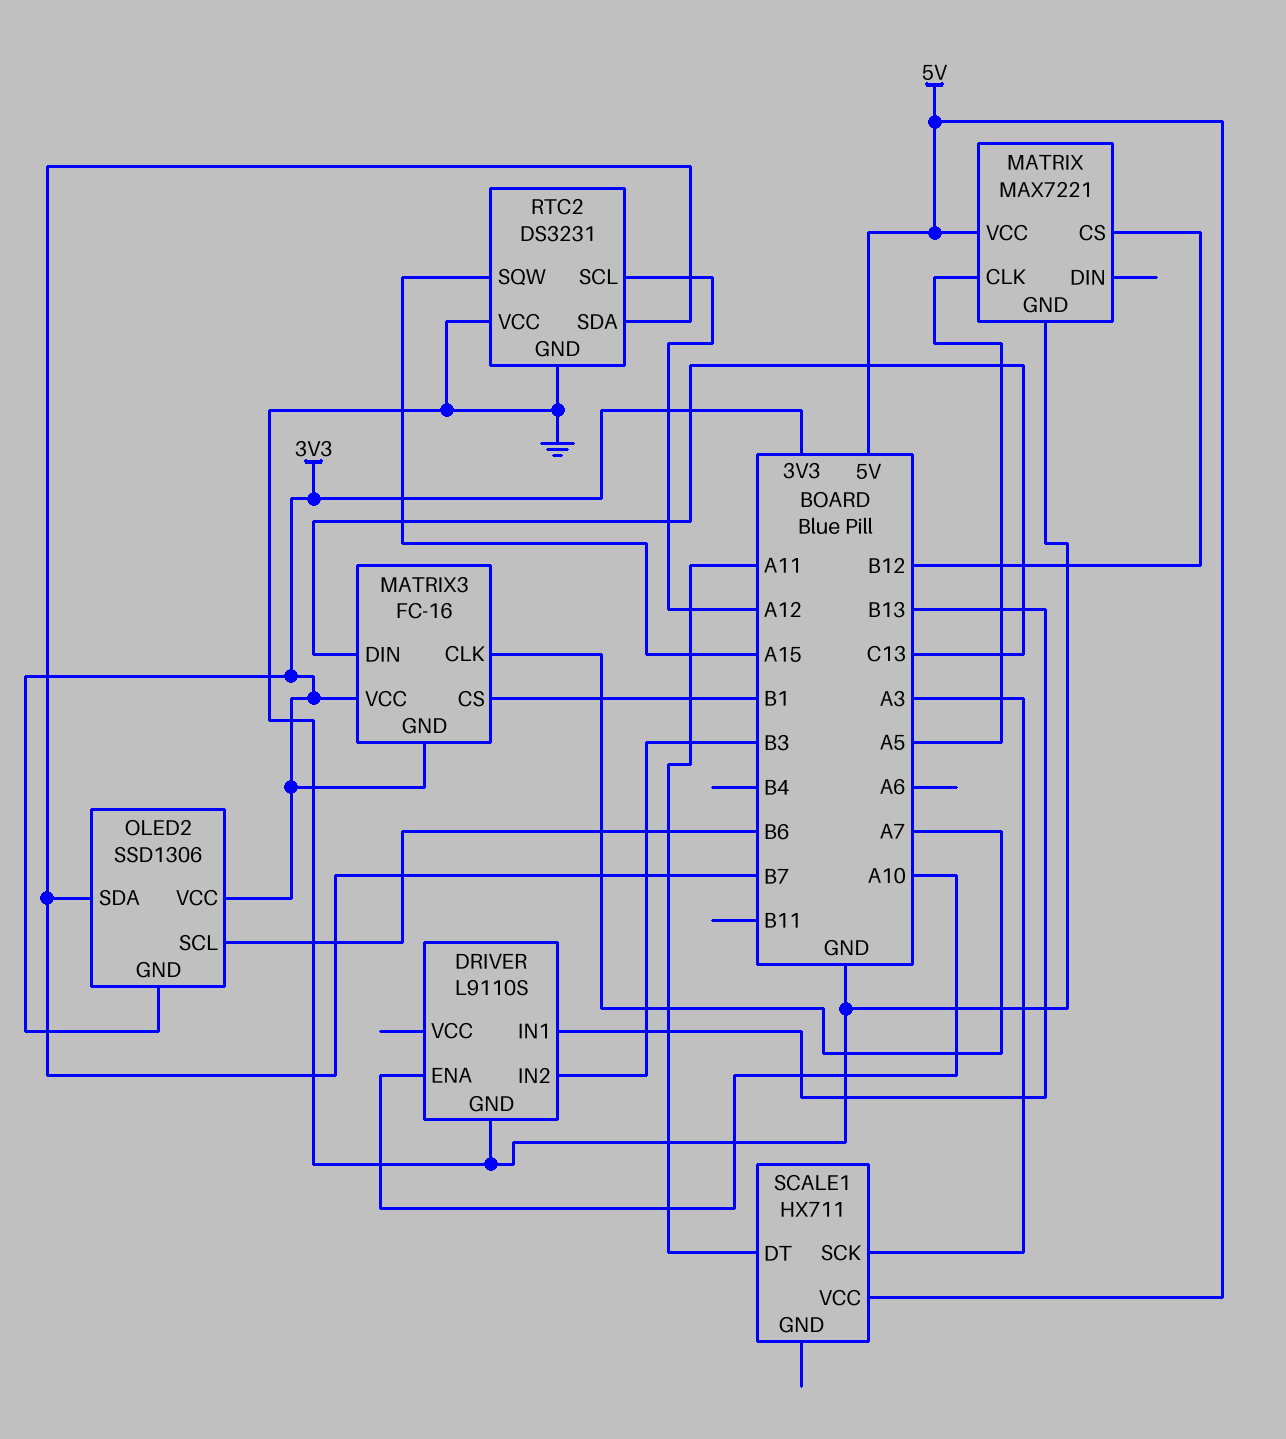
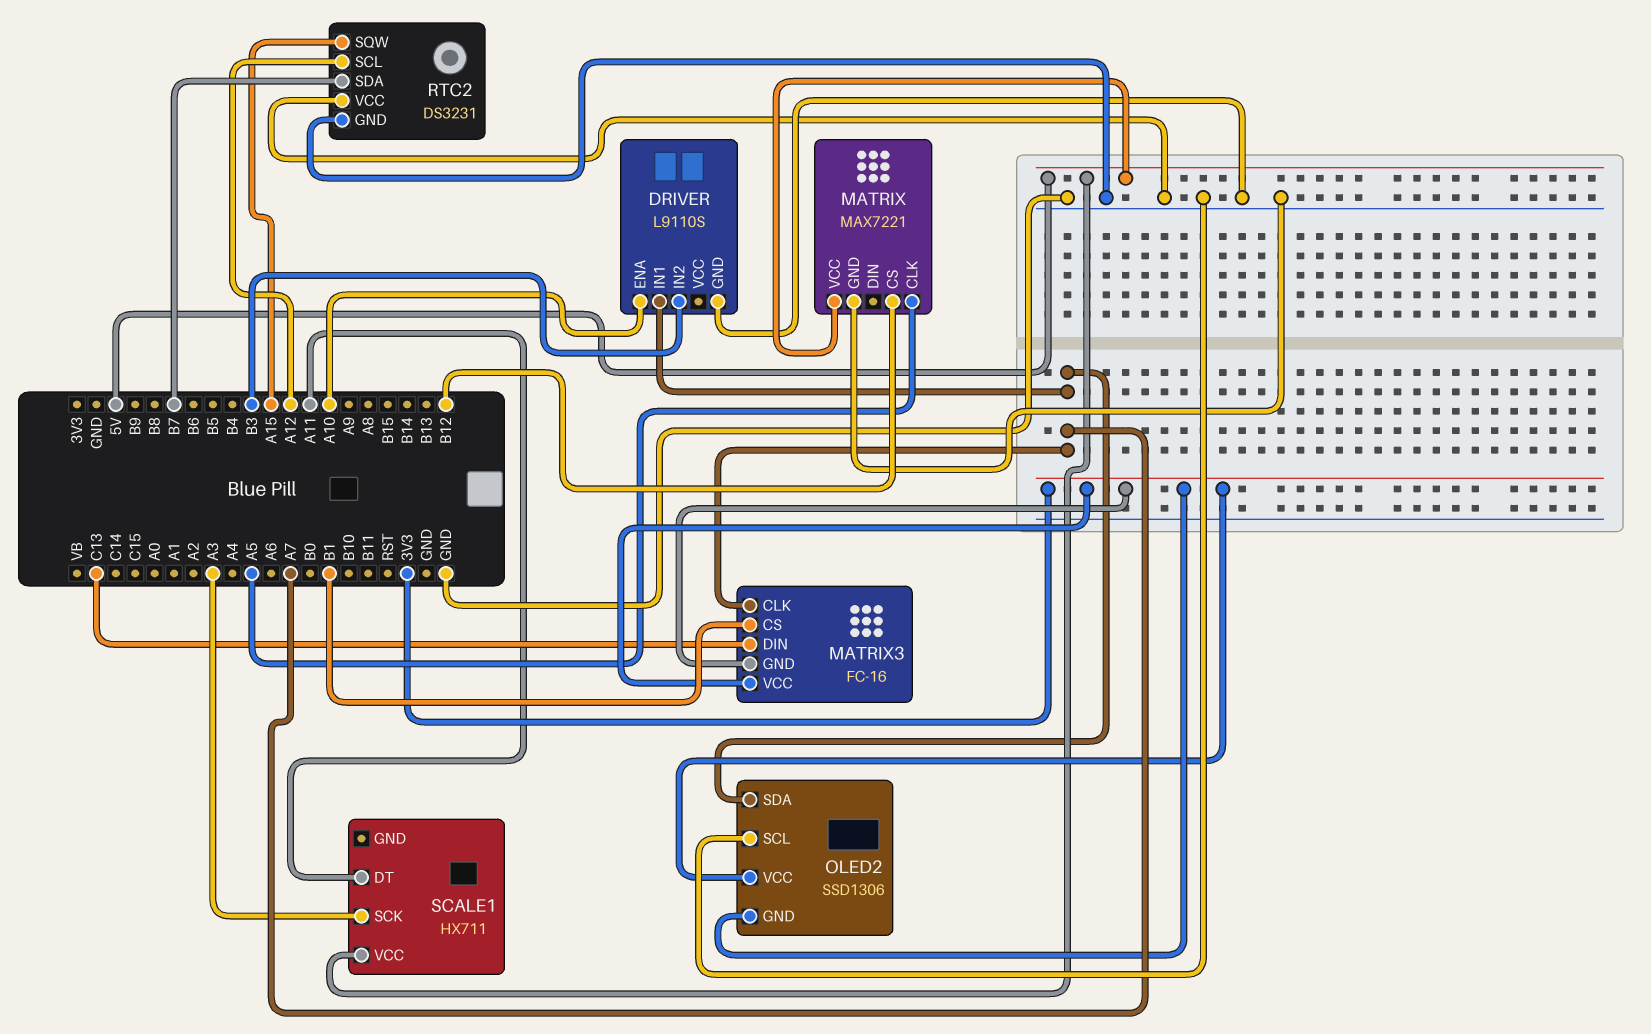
DRIVER pin IN1: B13 -> A7
OLED2 pin SCL: B6 -> GND
OLED2 pin SDA: B7 -> A7

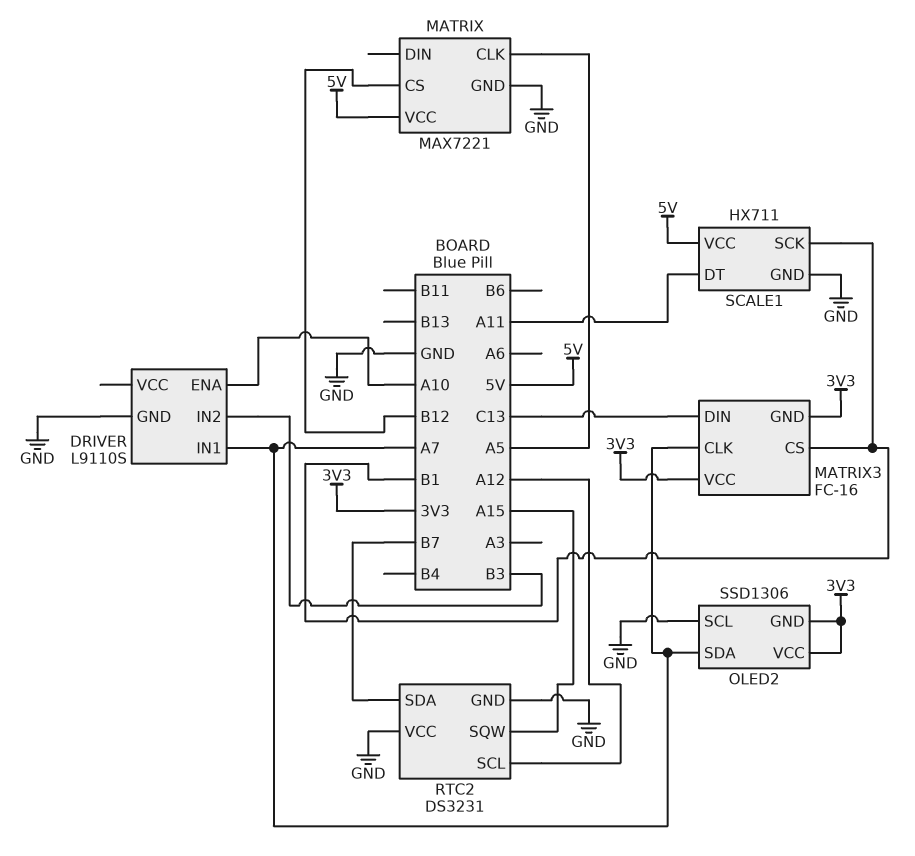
SCALE1 pin GND: none -> GND
SCALE1 pin SCK: A3 -> B1

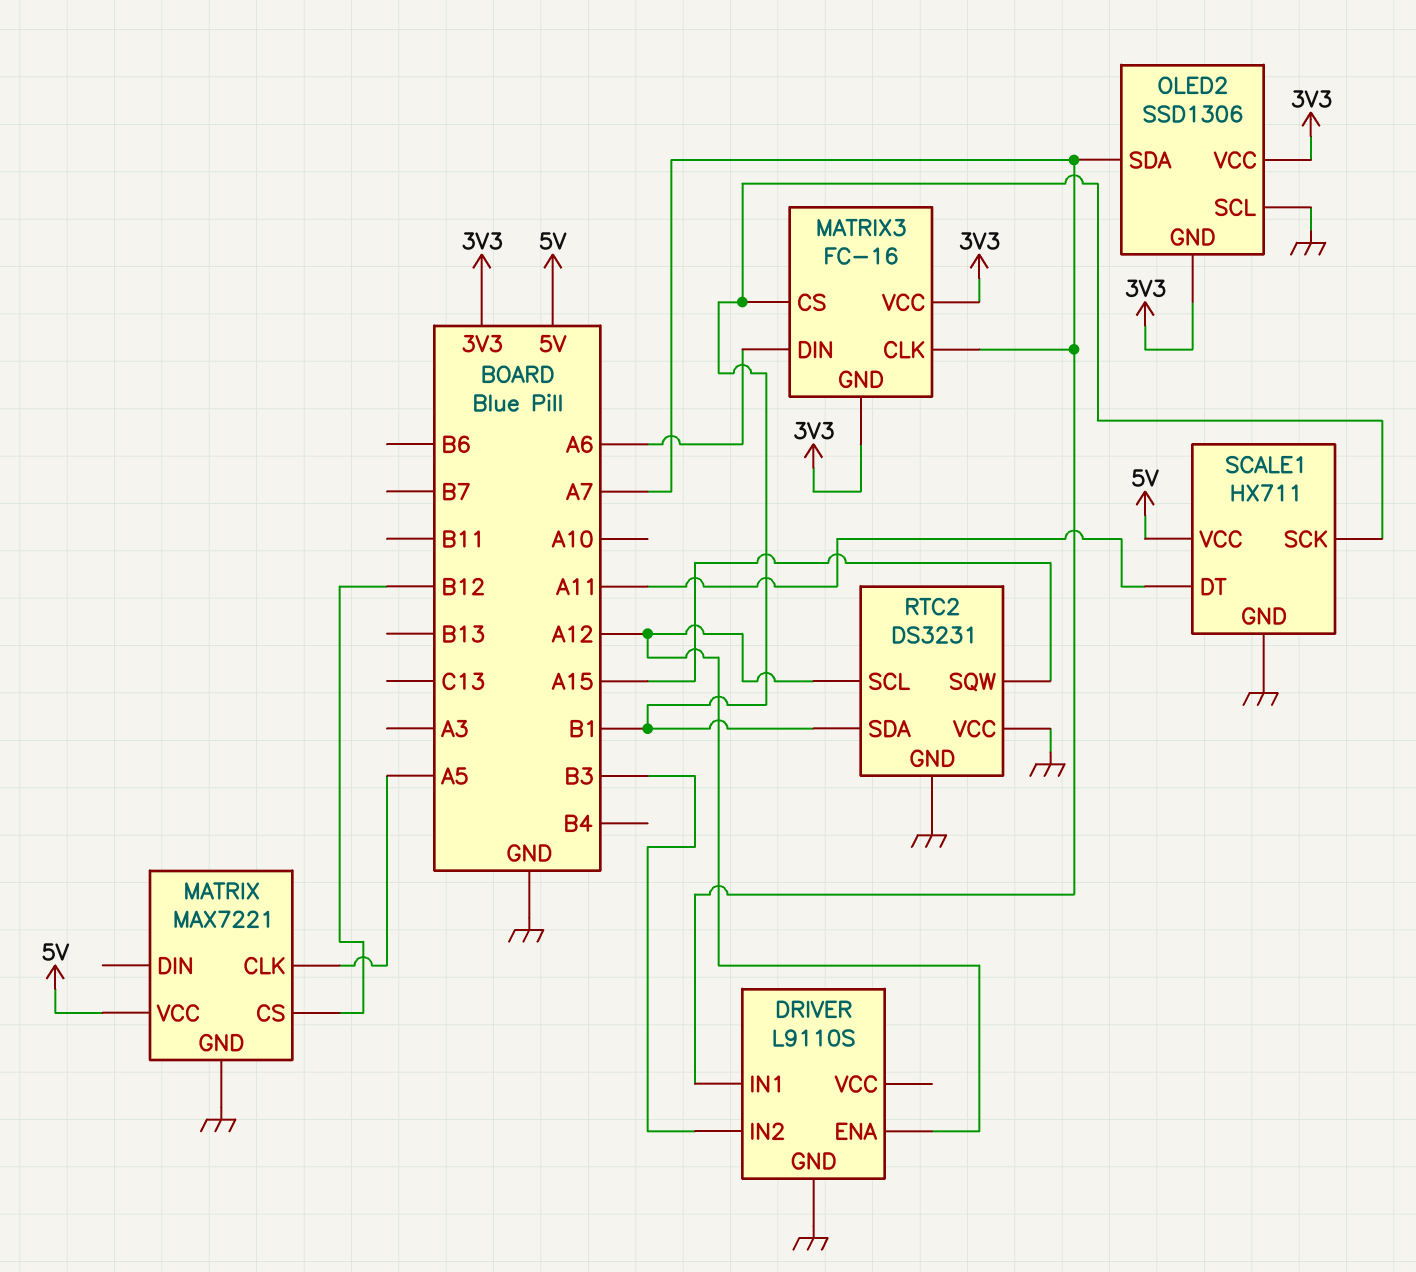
DRIVER pin ENA: A10 -> A12
MATRIX3 pin DIN: C13 -> A6
RTC2 pin SDA: B7 -> B1

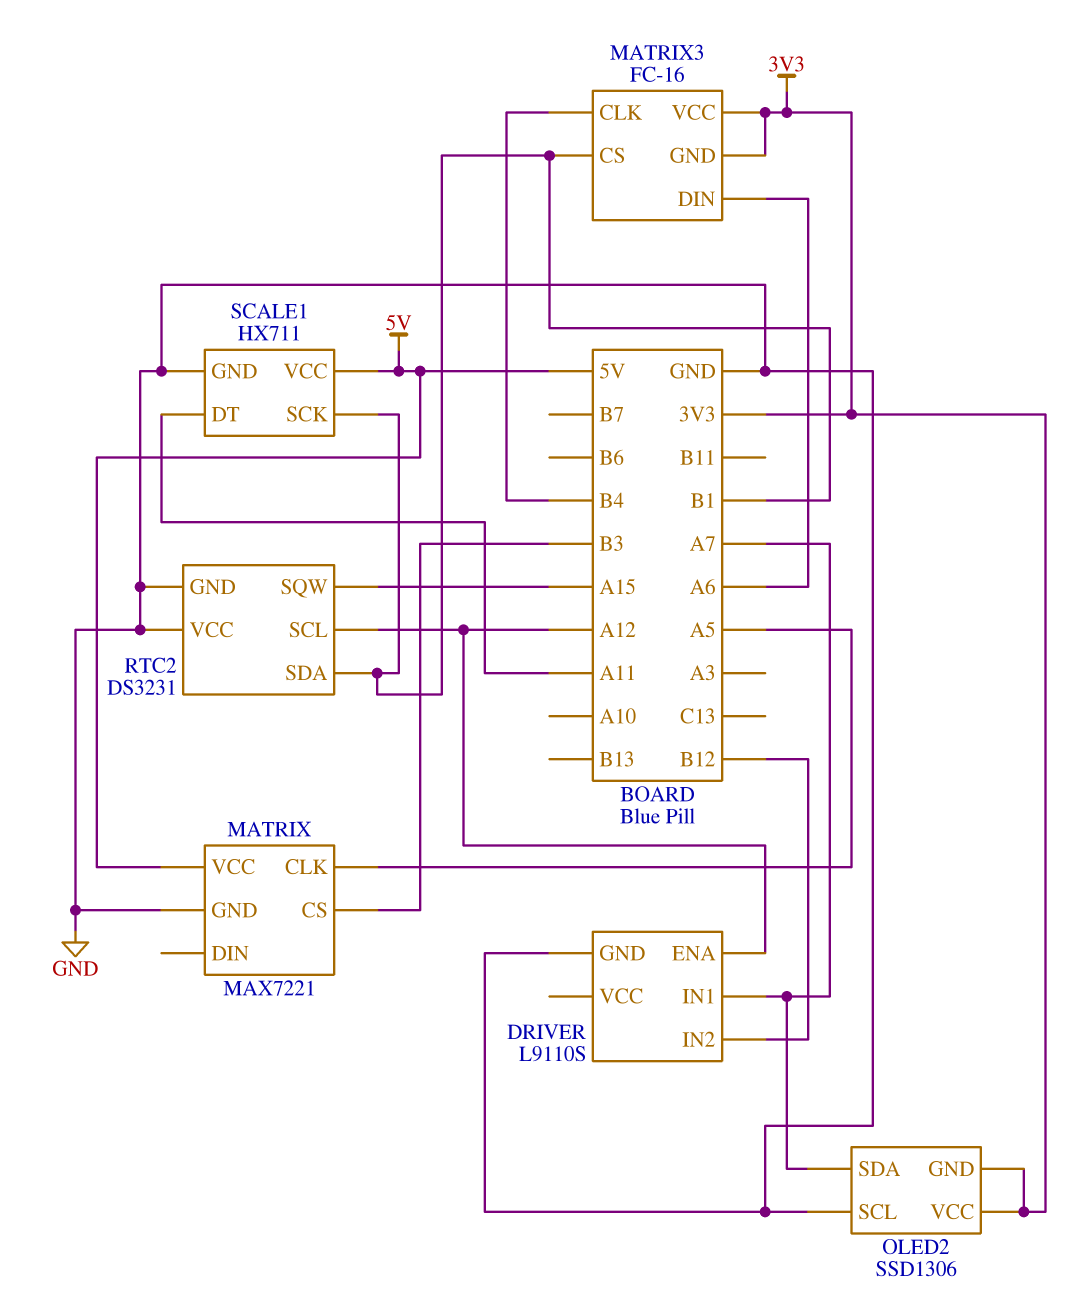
DRIVER pin IN2: B3 -> B12
MATRIX pin CS: B12 -> B3
MATRIX3 pin CLK: A7 -> B4

